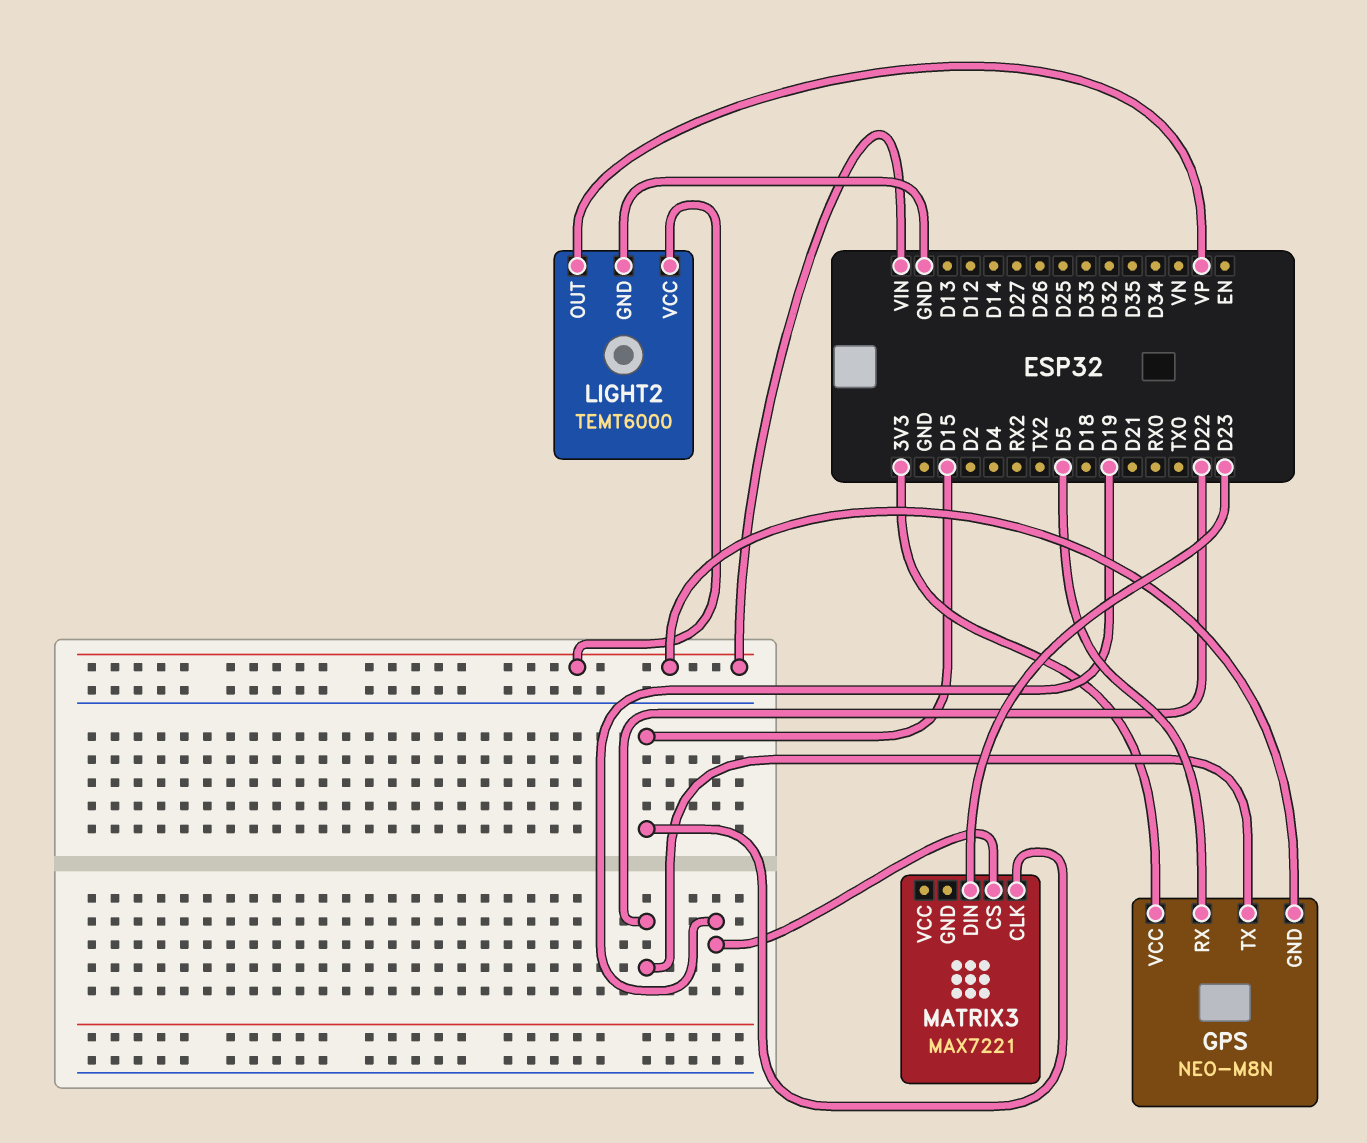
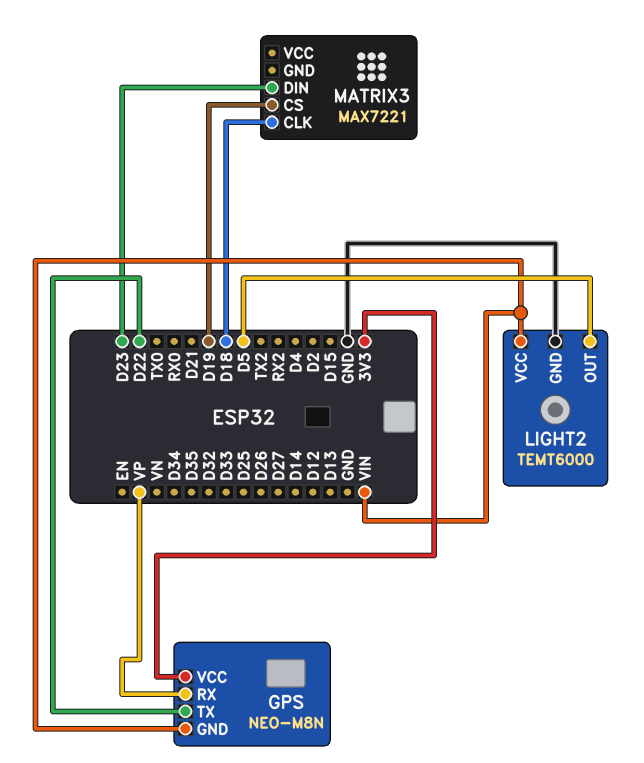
GPS pin RX: D5 -> VP
LIGHT2 pin OUT: VP -> D5
MATRIX3 pin CLK: D15 -> D18

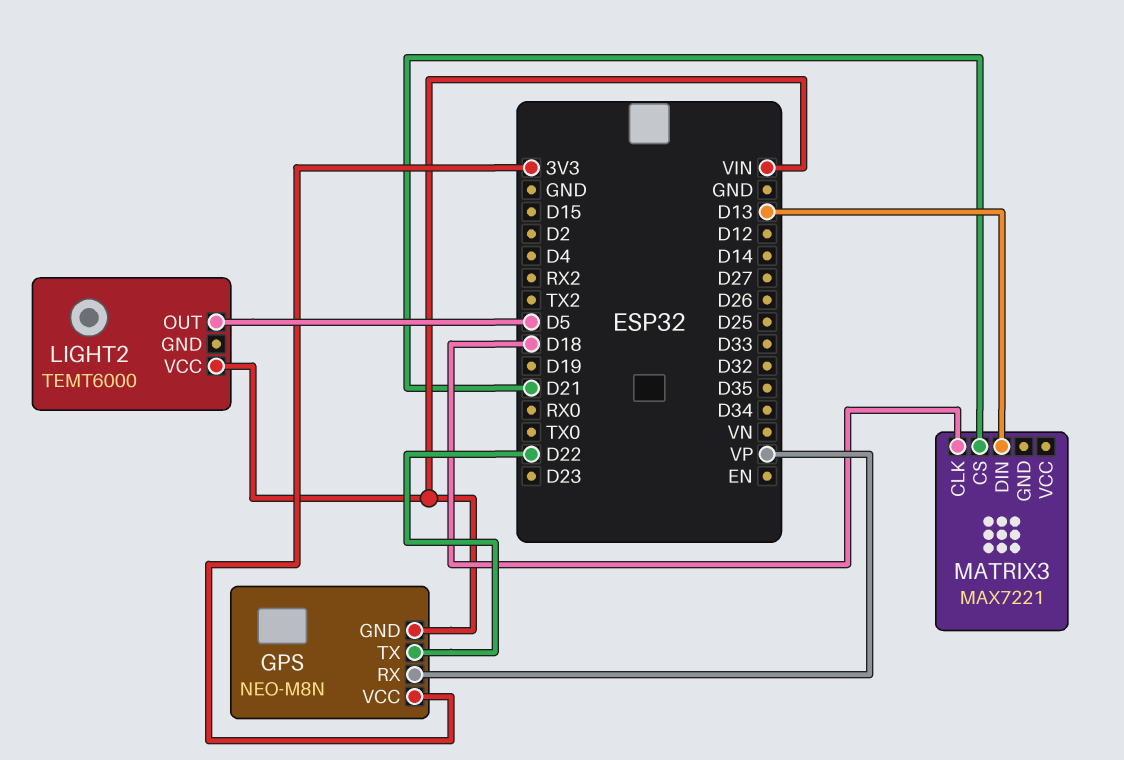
LIGHT2 pin GND: GND -> none
MATRIX3 pin CS: D19 -> D21
MATRIX3 pin DIN: D23 -> D13

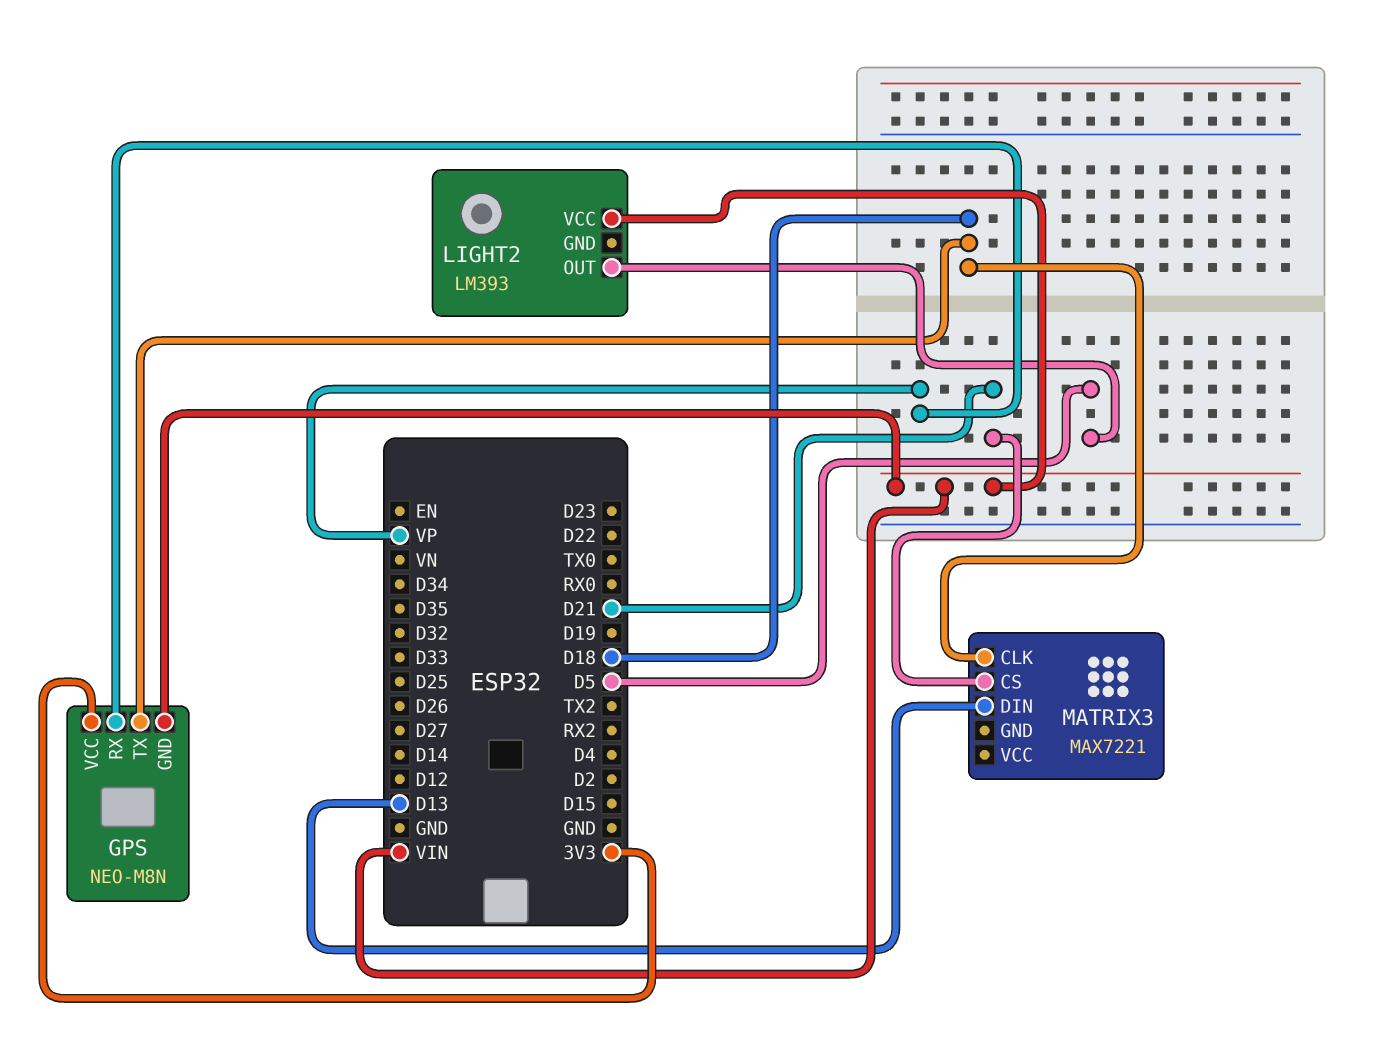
GPS pin TX: D22 -> D18
LIGHT2: TEMT6000 -> LM393

